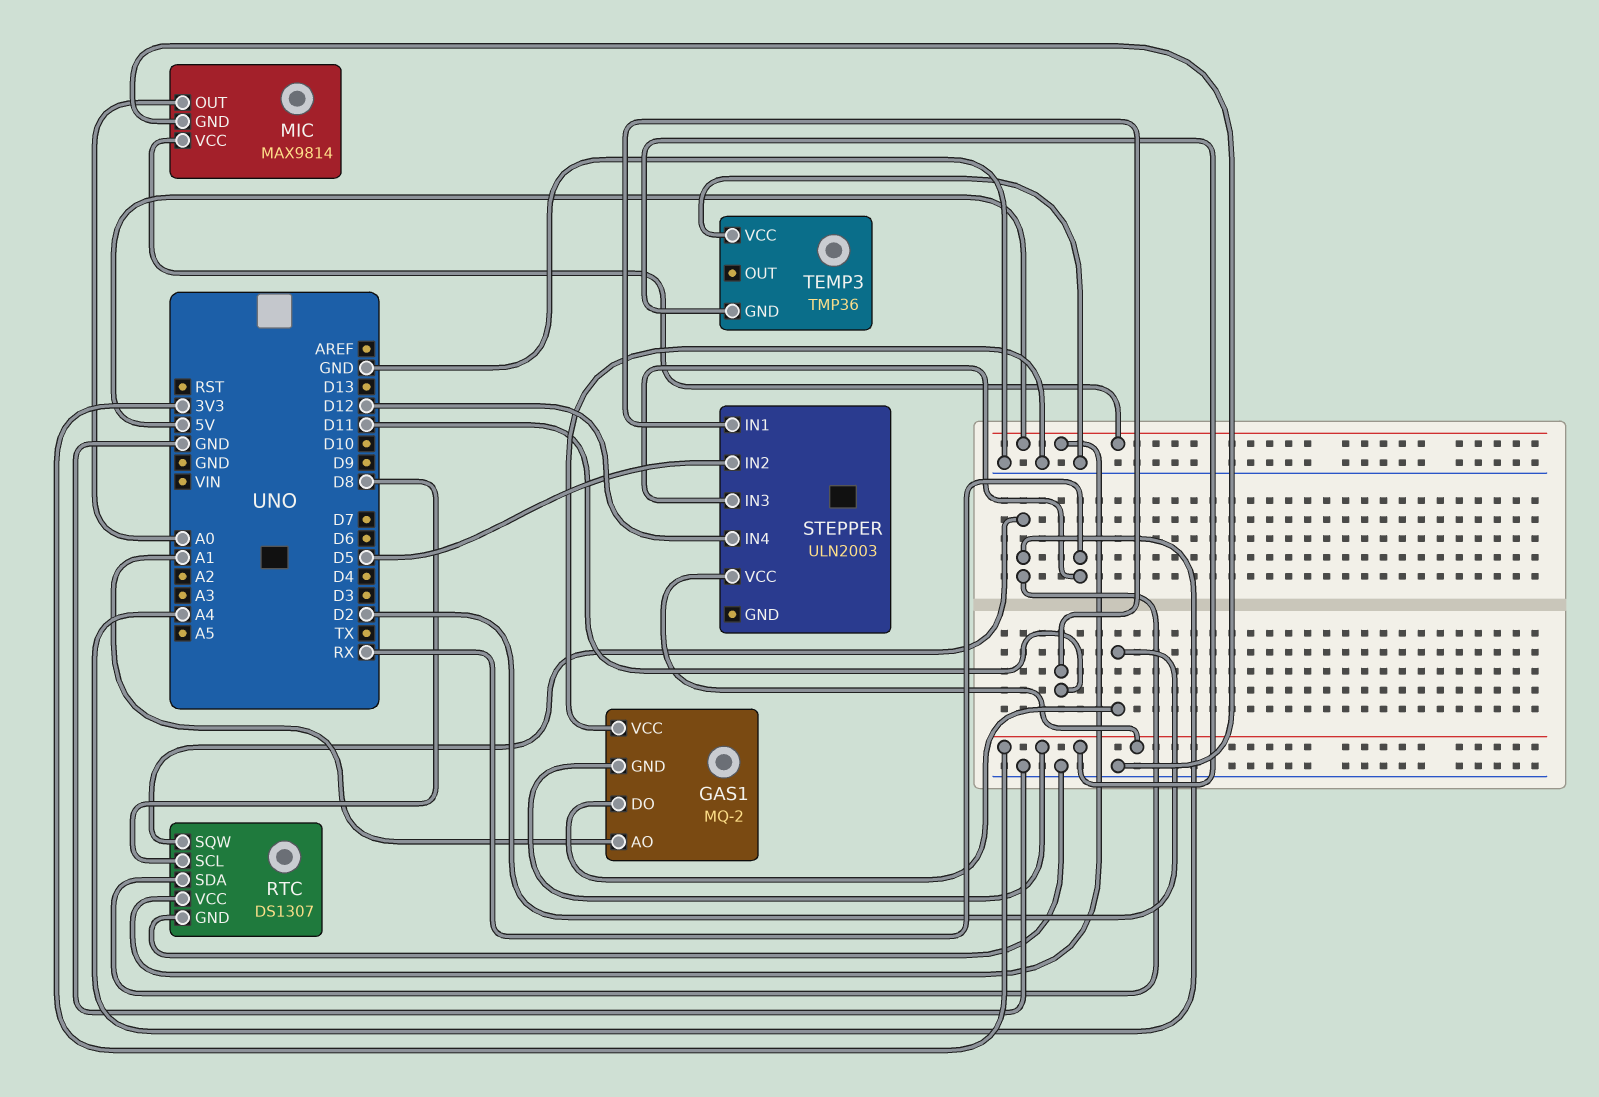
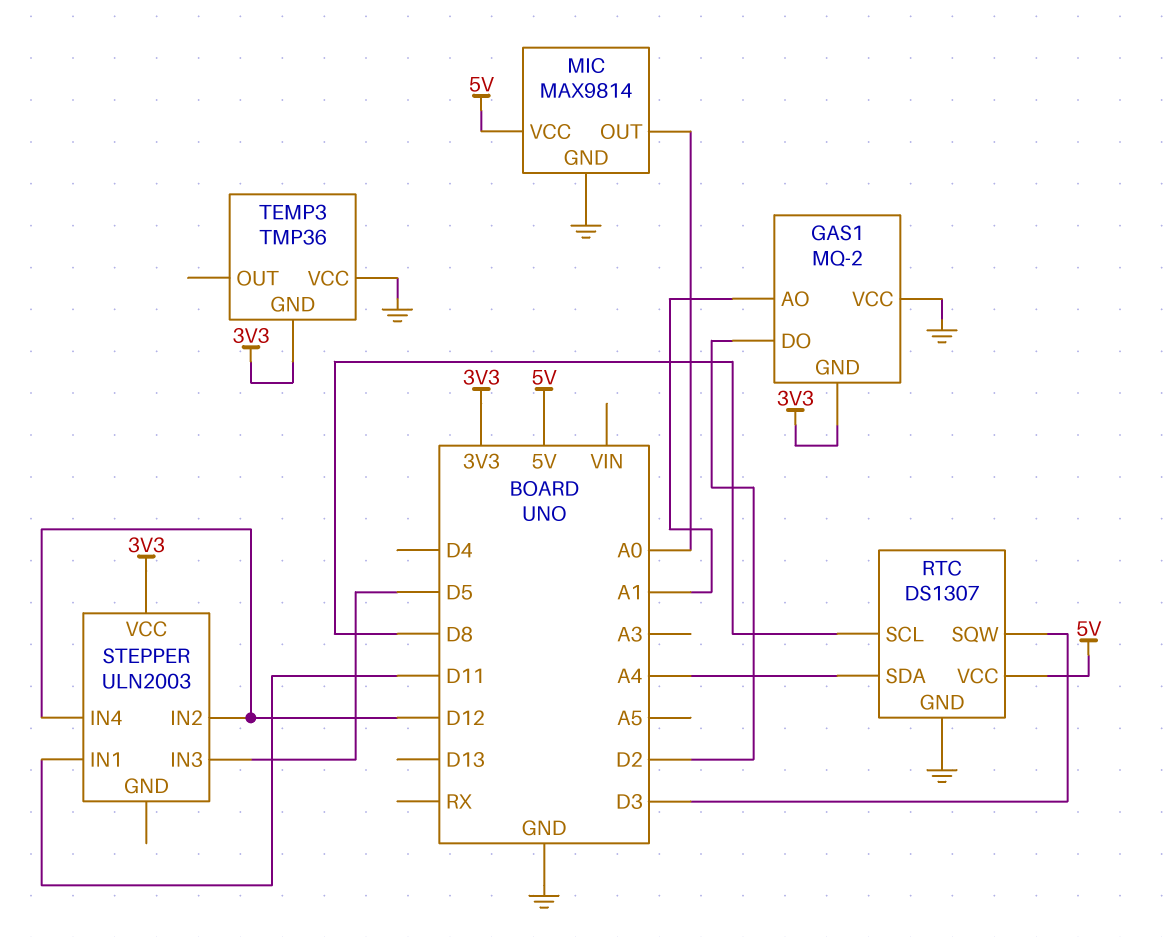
RTC pin SQW: A4 -> D3
STEPPER pin IN2: D5 -> D12
STEPPER pin IN3: RX -> D5

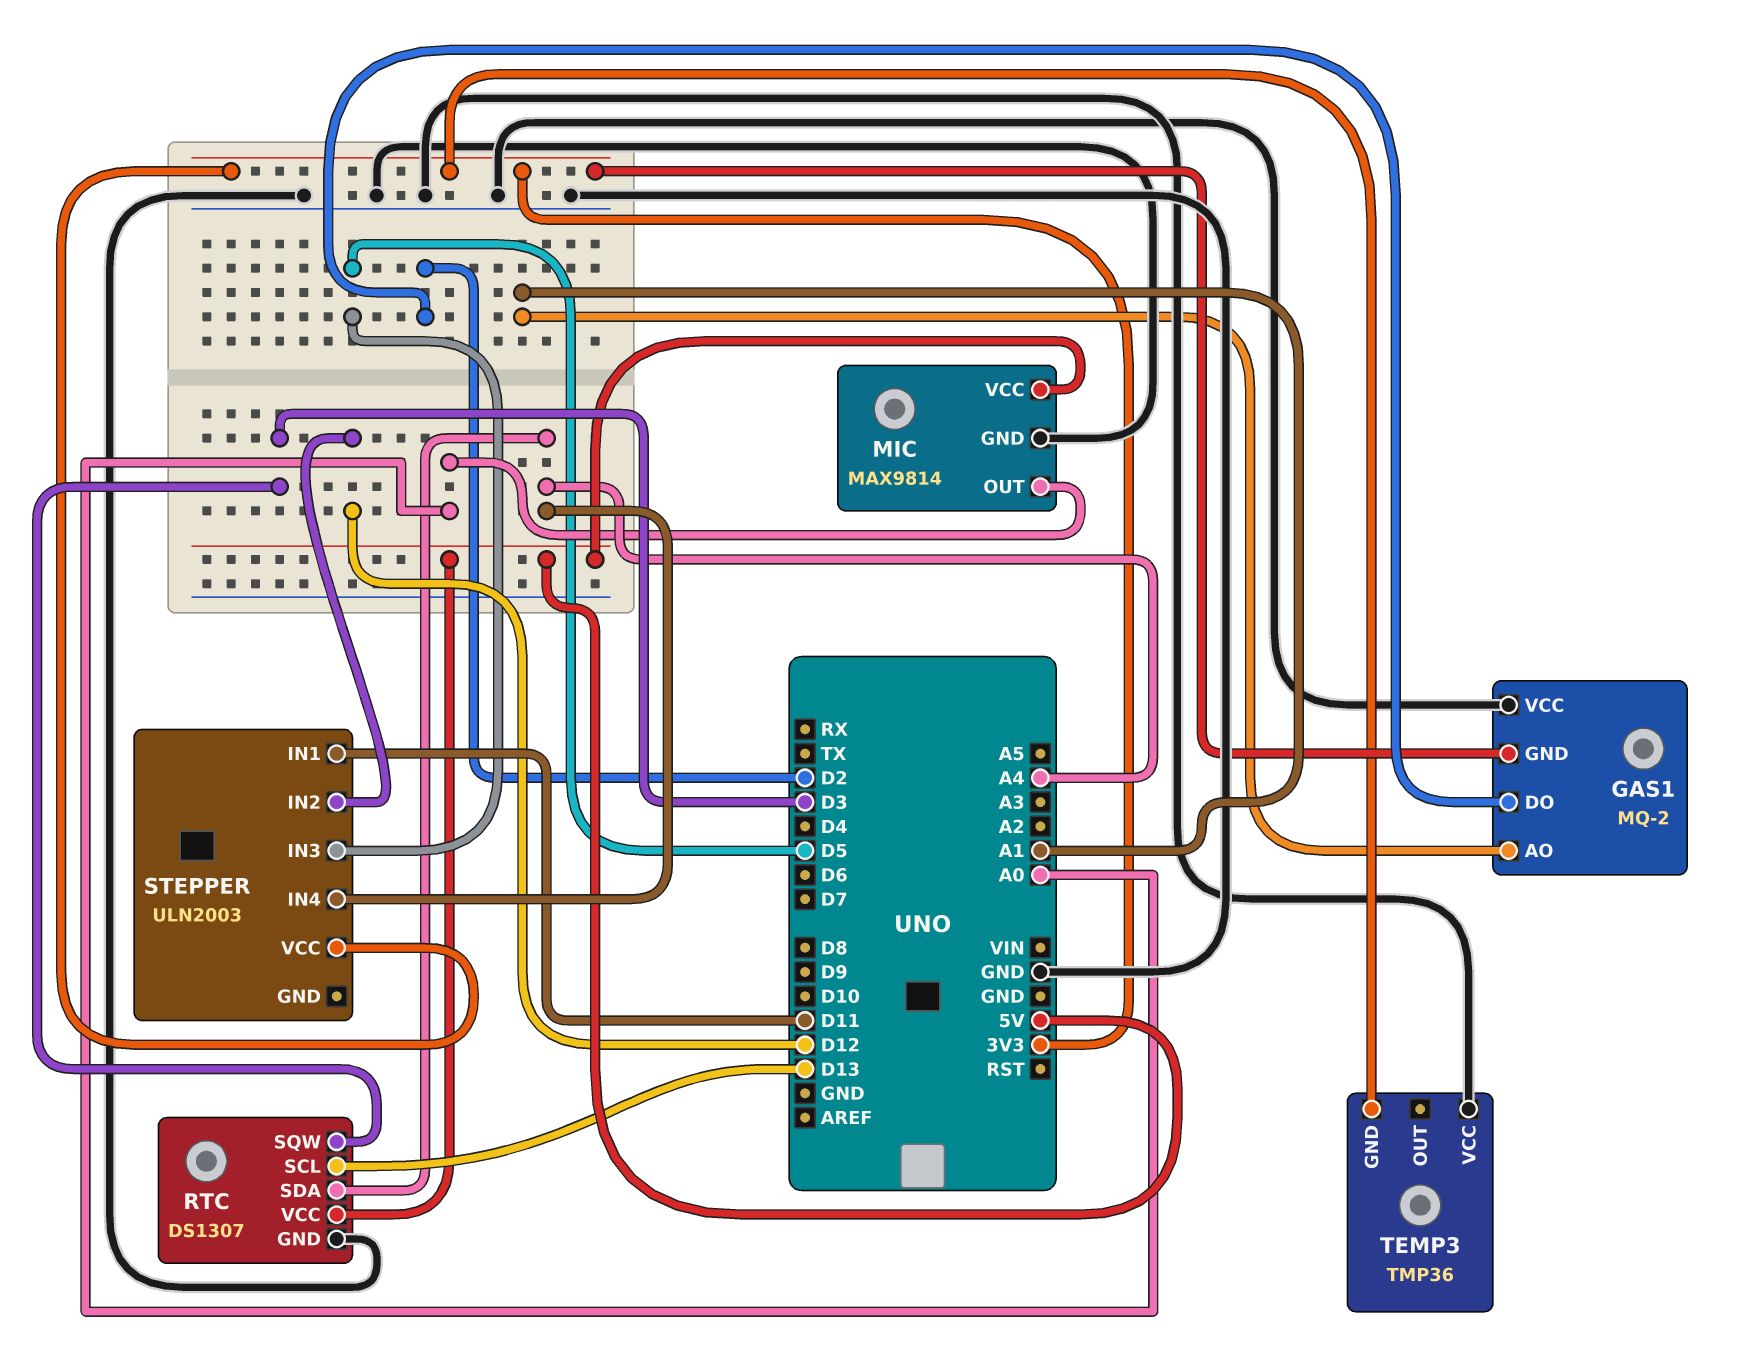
RTC pin SCL: D8 -> D13
STEPPER pin IN4: D12 -> A4

